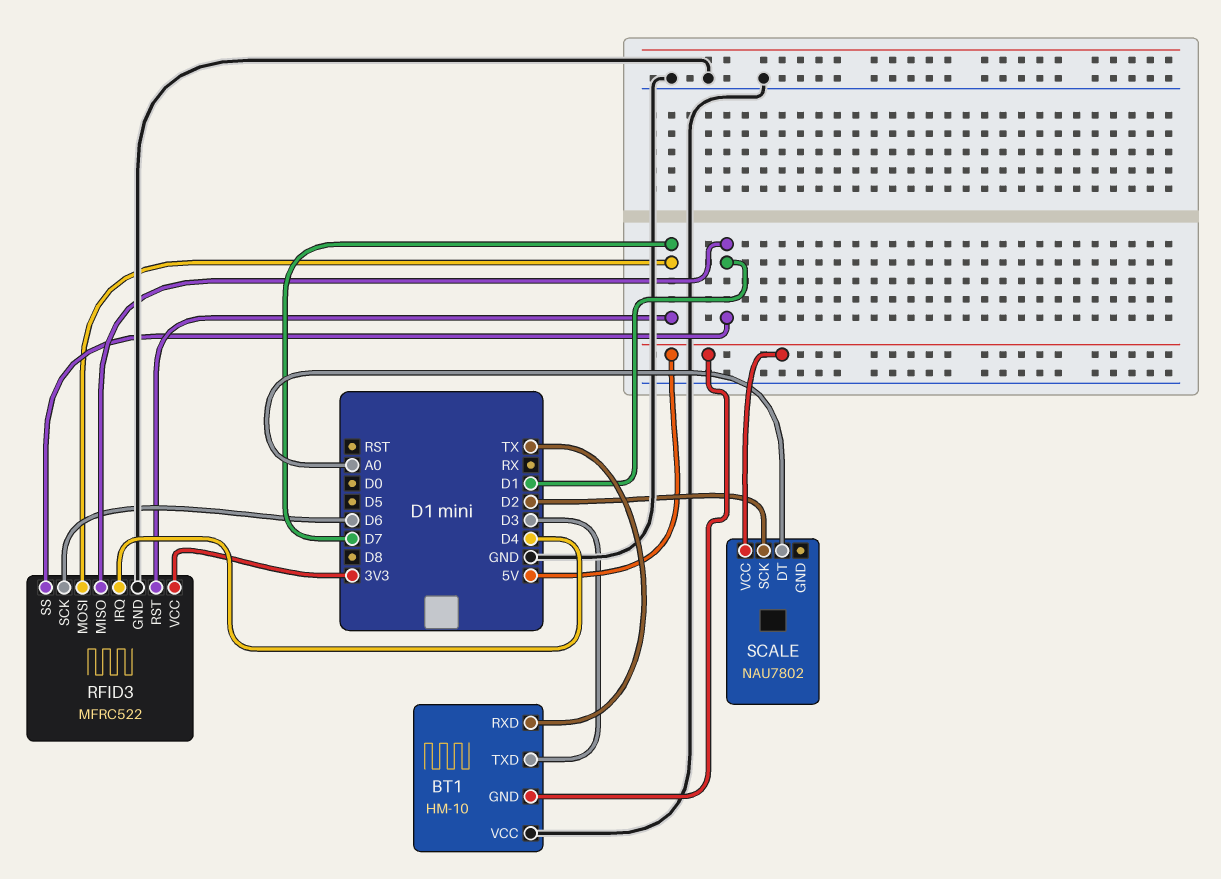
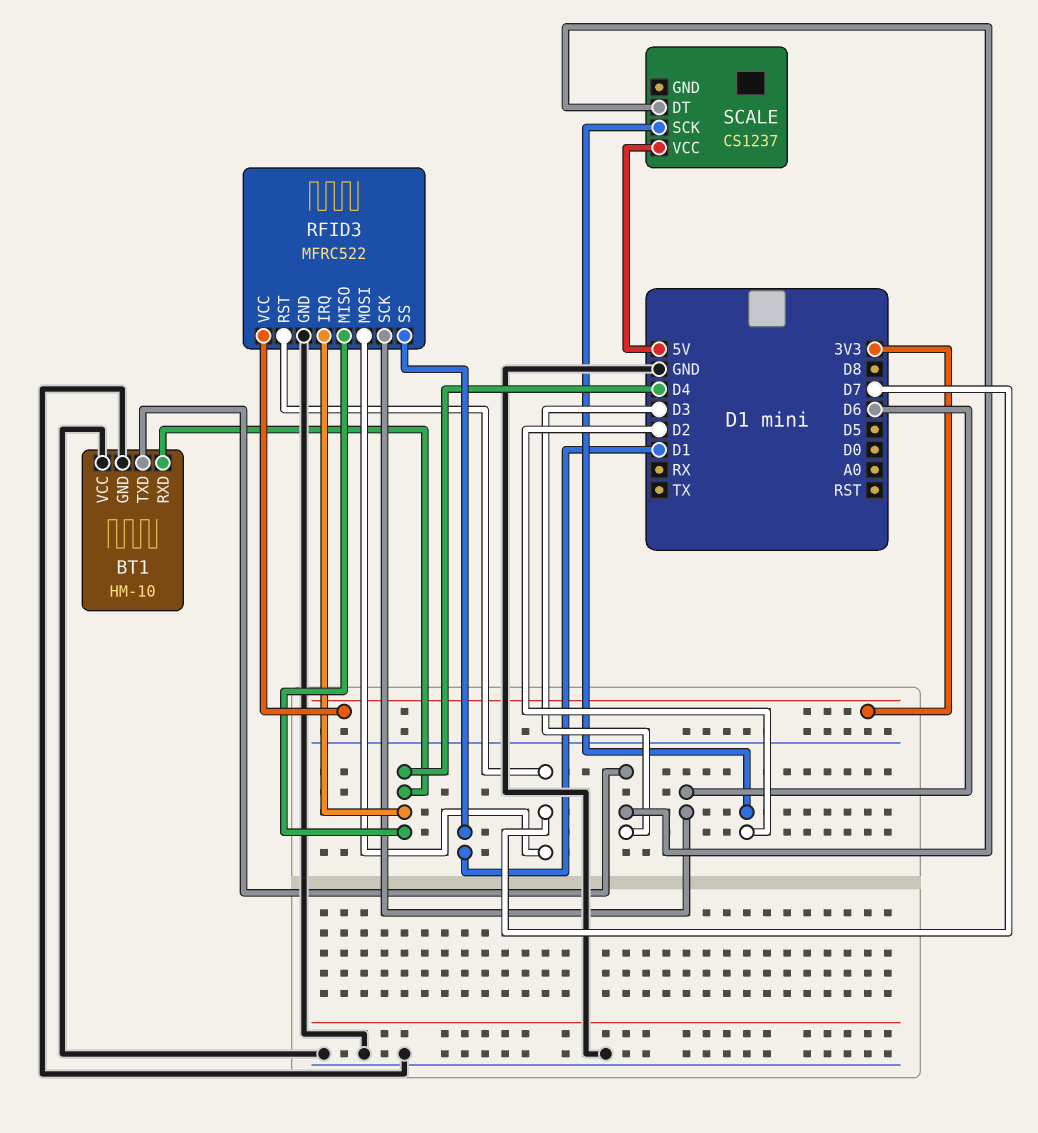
BT1 pin GND: 5V -> GND
BT1 pin RXD: TX -> D4
RFID3 pin MISO: D1 -> D4
SCALE: NAU7802 -> CS1237
SCALE pin DT: A0 -> D3

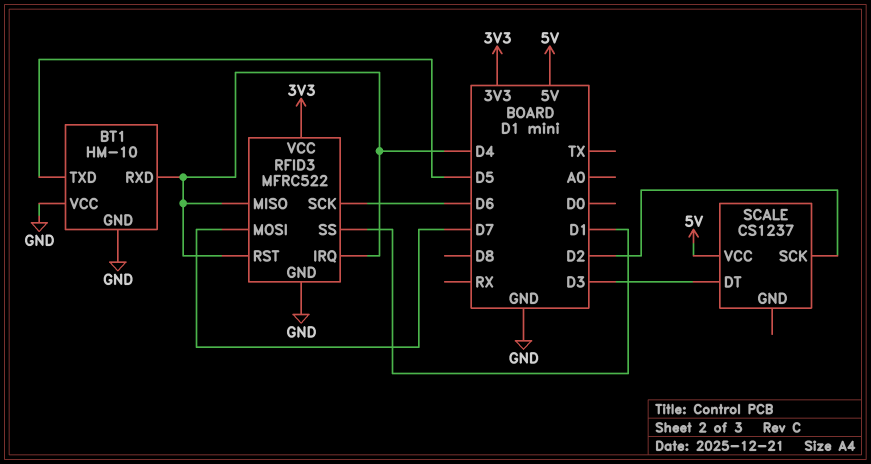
BT1 pin TXD: D3 -> D5
RFID3 pin RST: D7 -> D4

